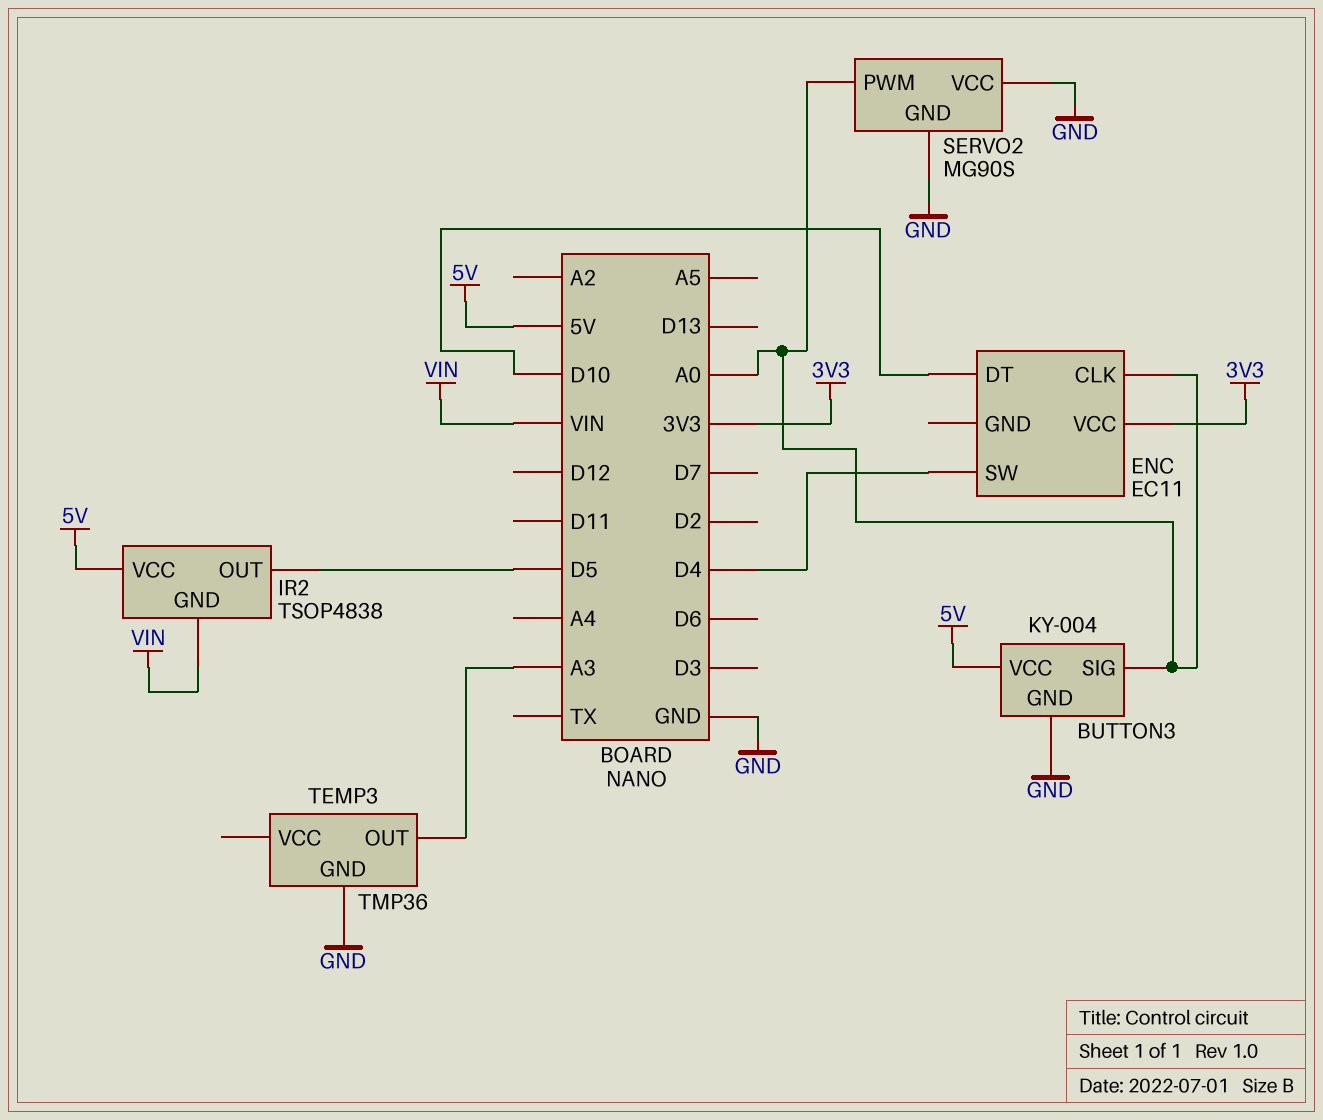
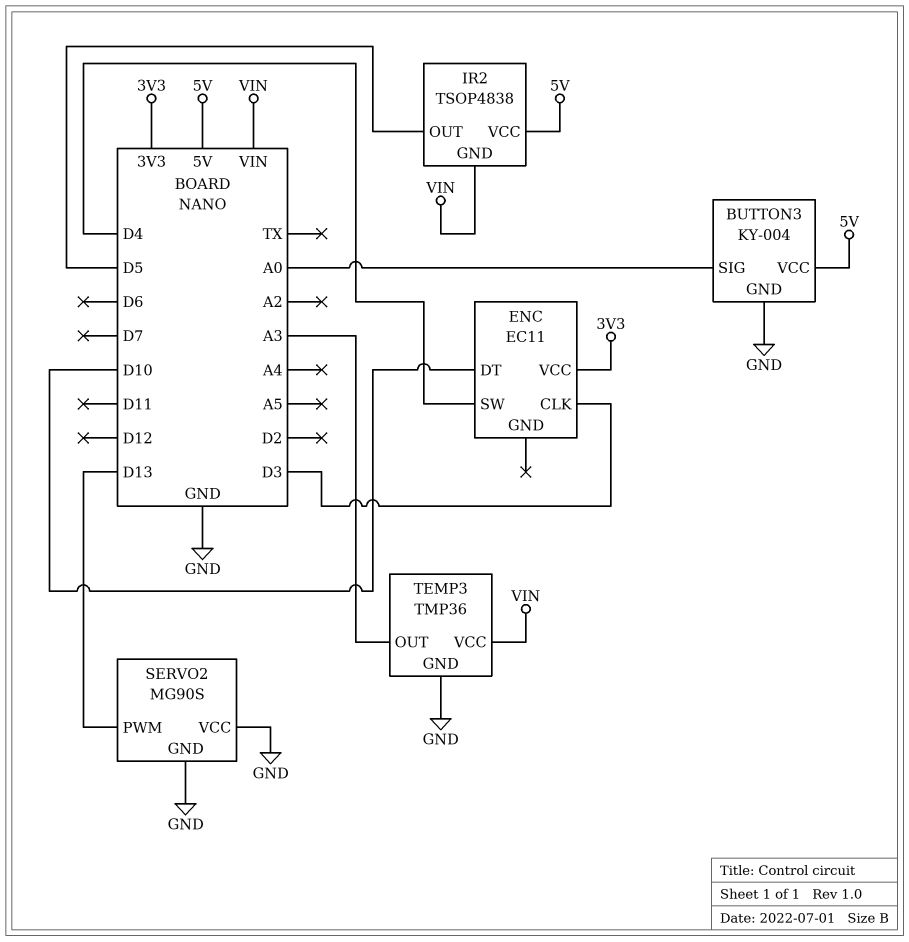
ENC pin CLK: A0 -> D3
SERVO2 pin PWM: A0 -> D13
TEMP3 pin VCC: none -> VIN

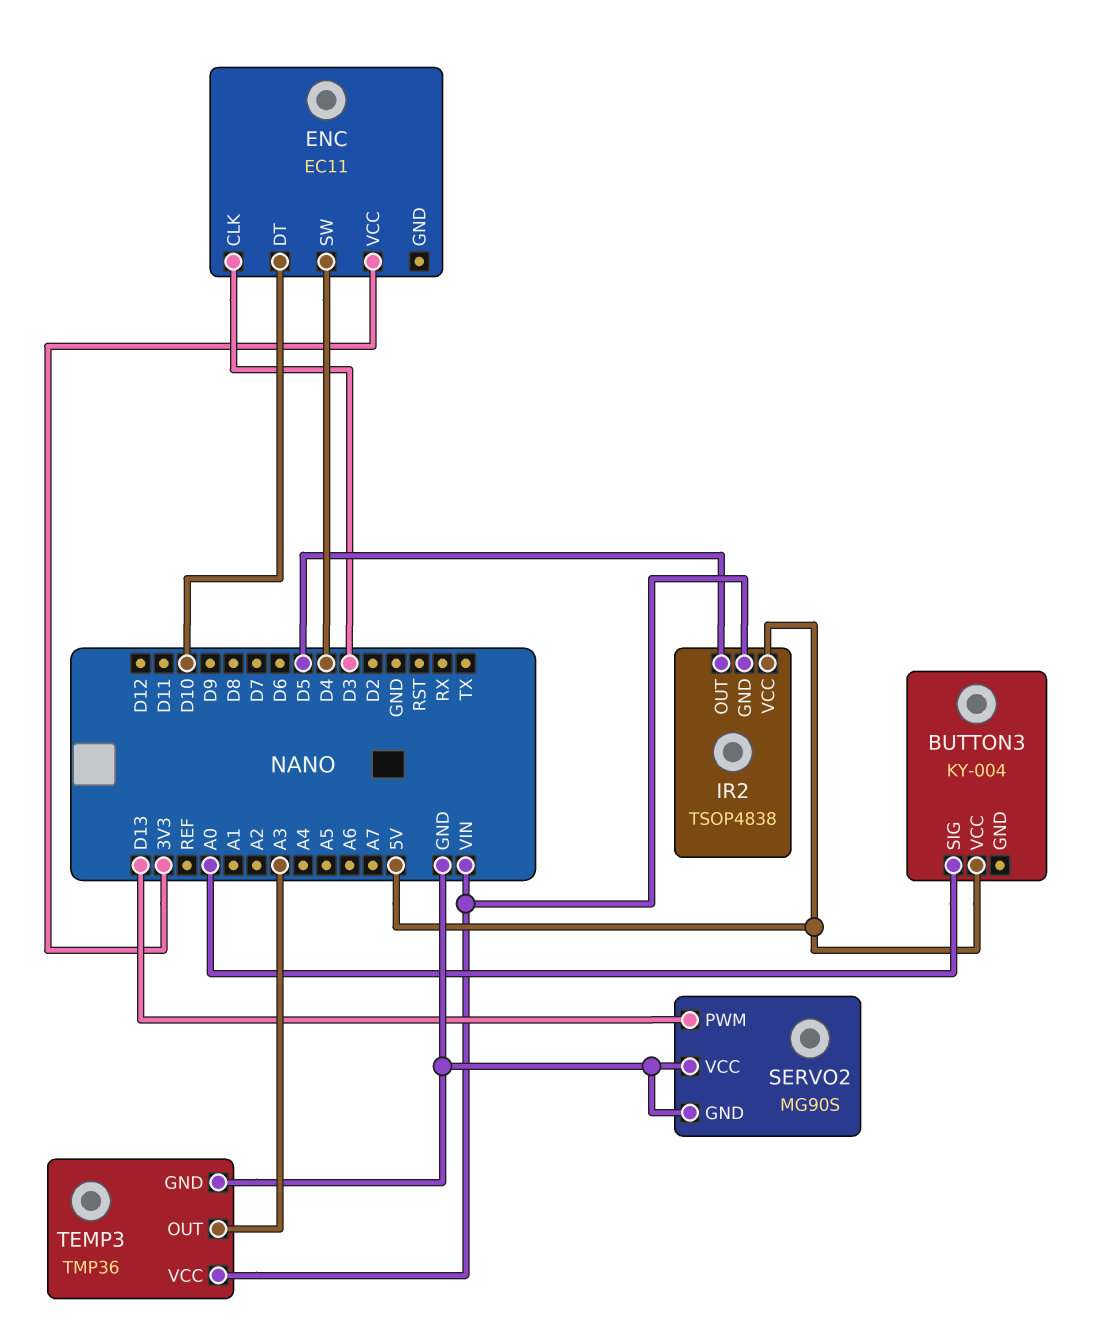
BUTTON3 pin GND: GND -> none

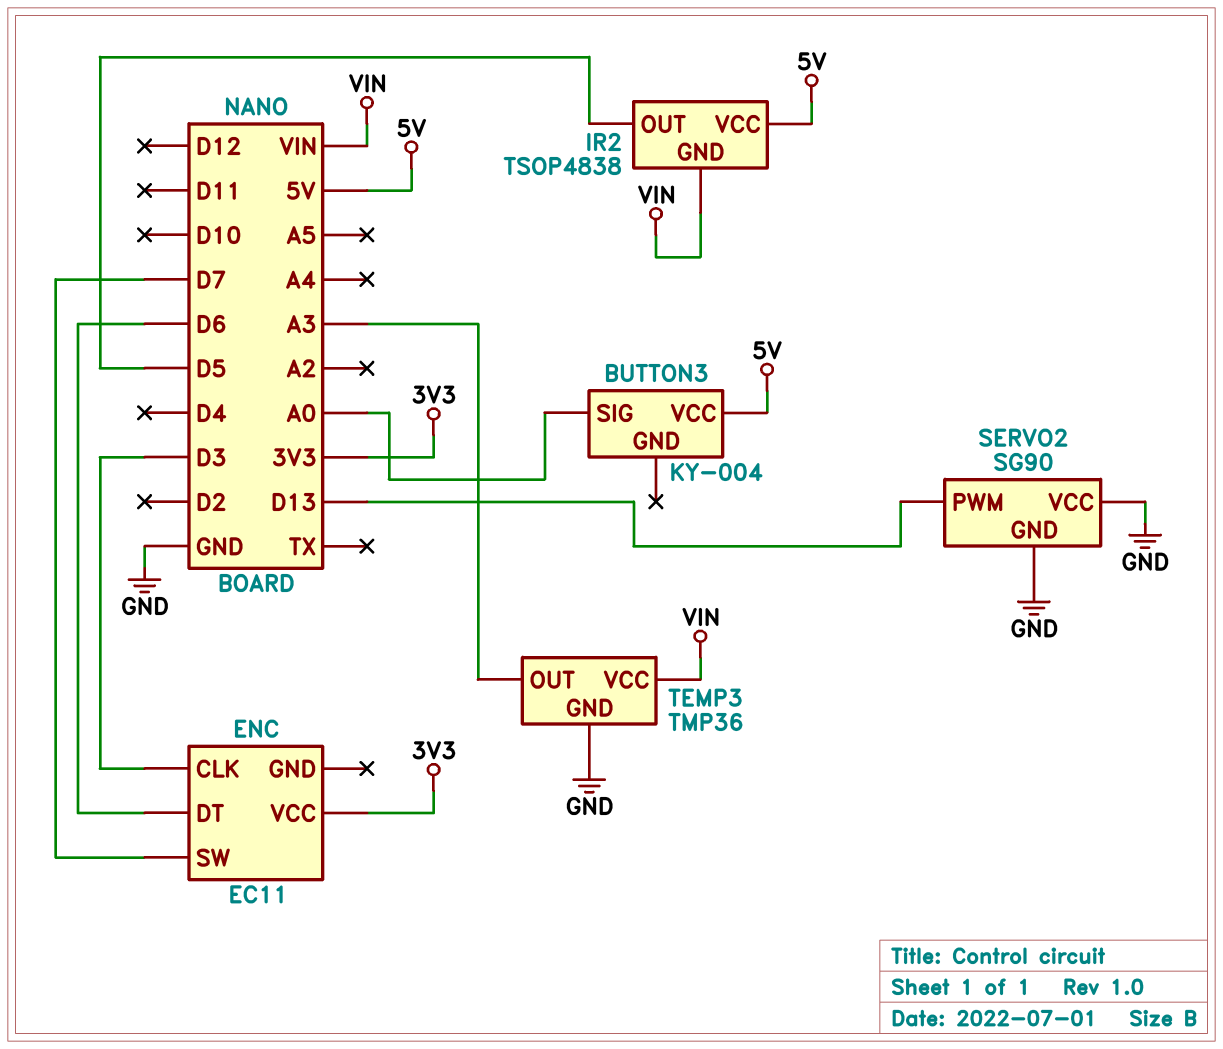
ENC pin DT: D10 -> D6
ENC pin SW: D4 -> D7
SERVO2: MG90S -> SG90

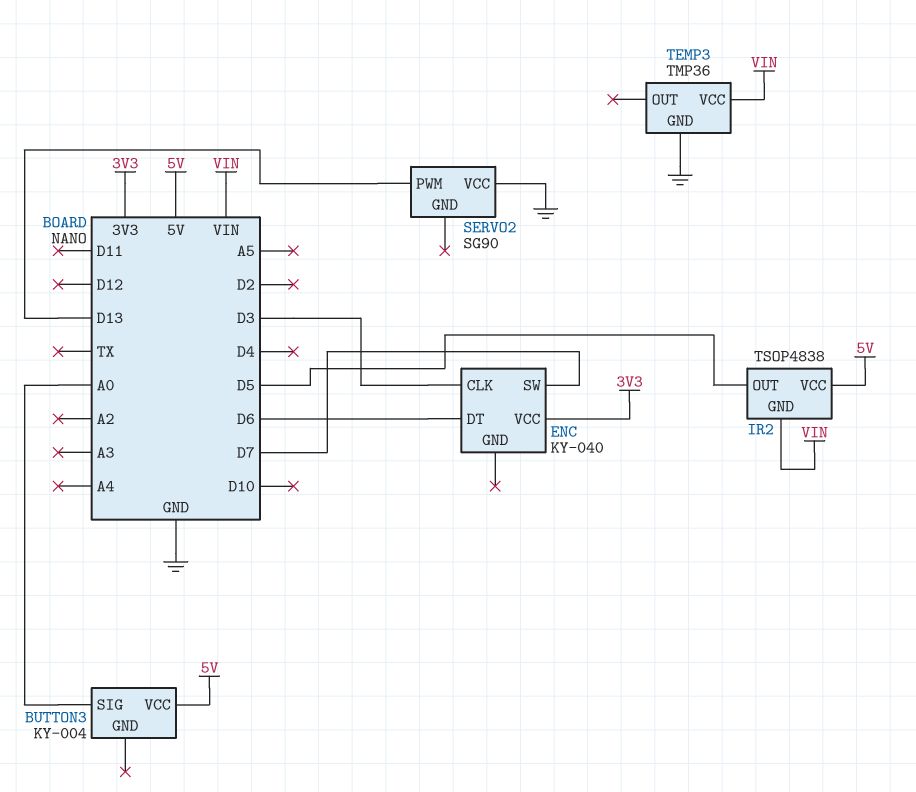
ENC: EC11 -> KY-040
SERVO2 pin GND: GND -> none
TEMP3 pin OUT: A3 -> none

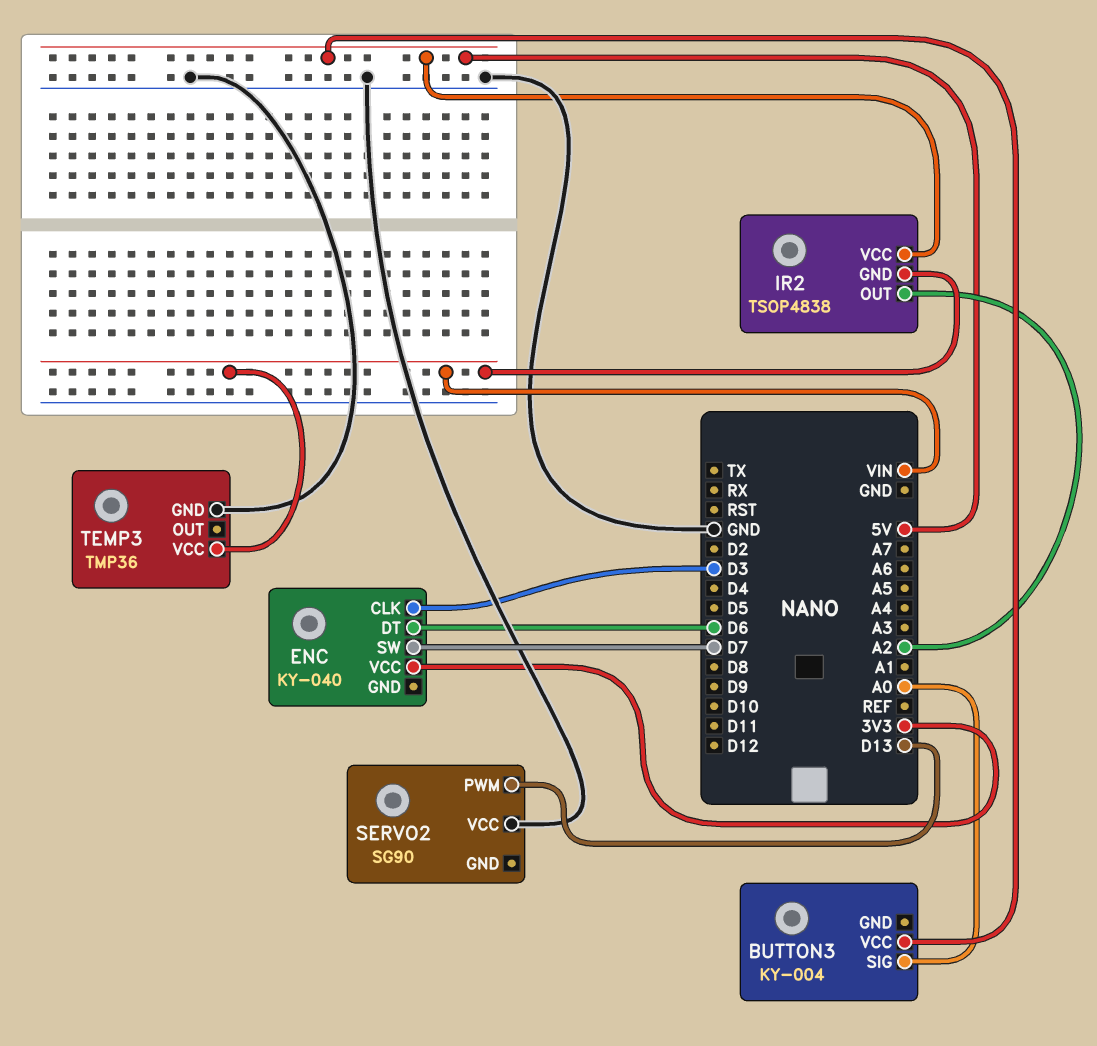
IR2 pin OUT: D5 -> A2

